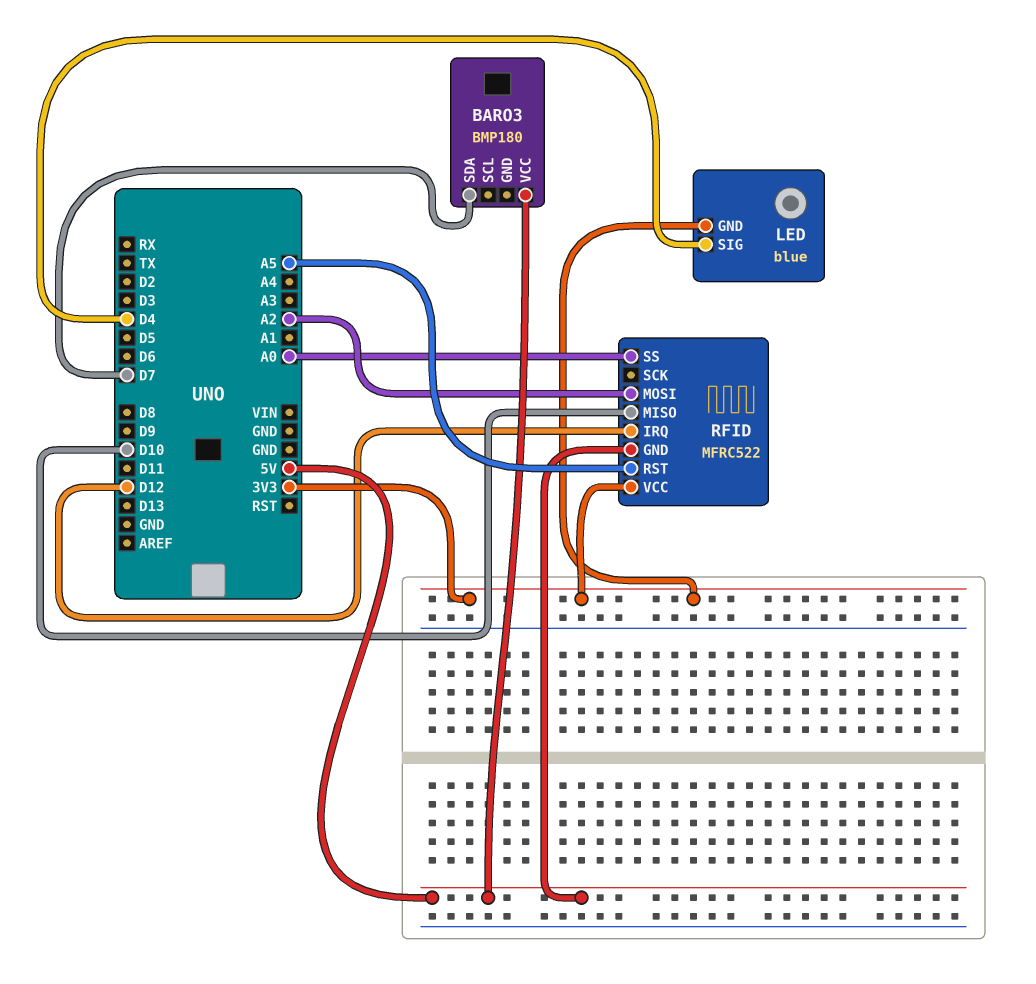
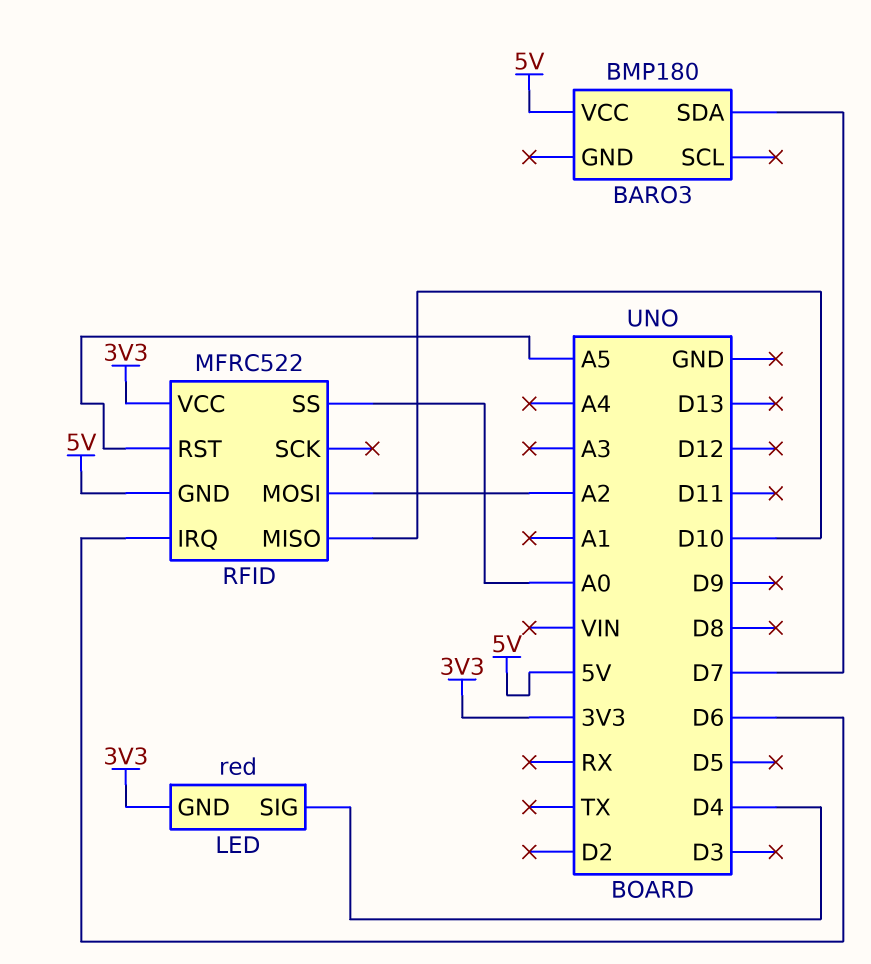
LED: blue -> red
RFID pin IRQ: D12 -> D6

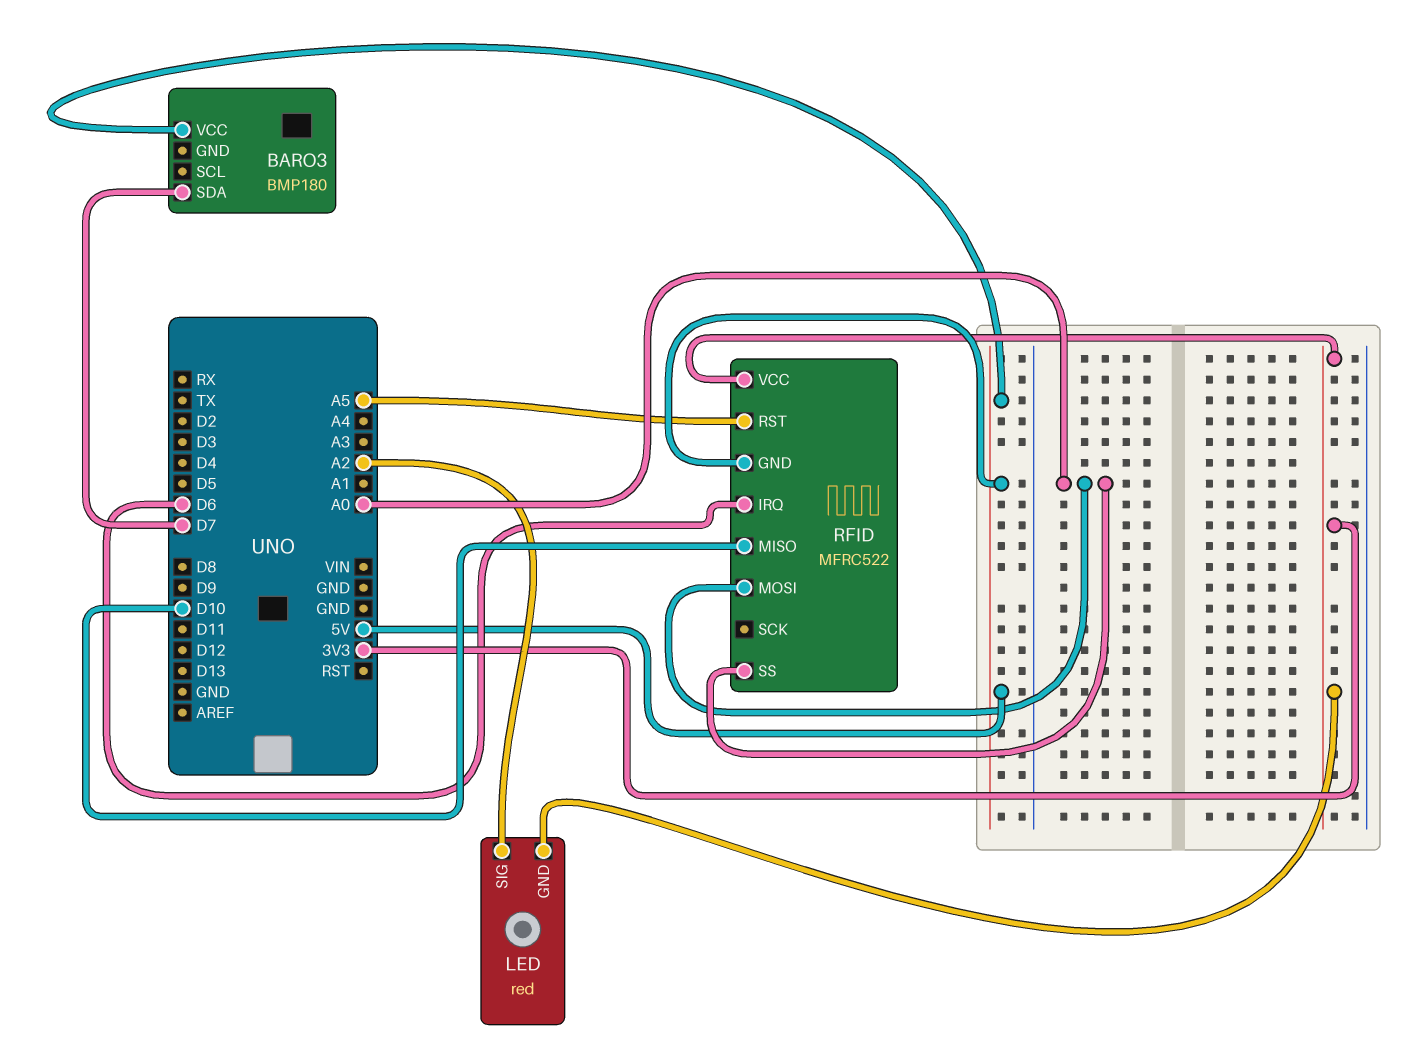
LED pin SIG: D4 -> A2
RFID pin MOSI: A2 -> A0

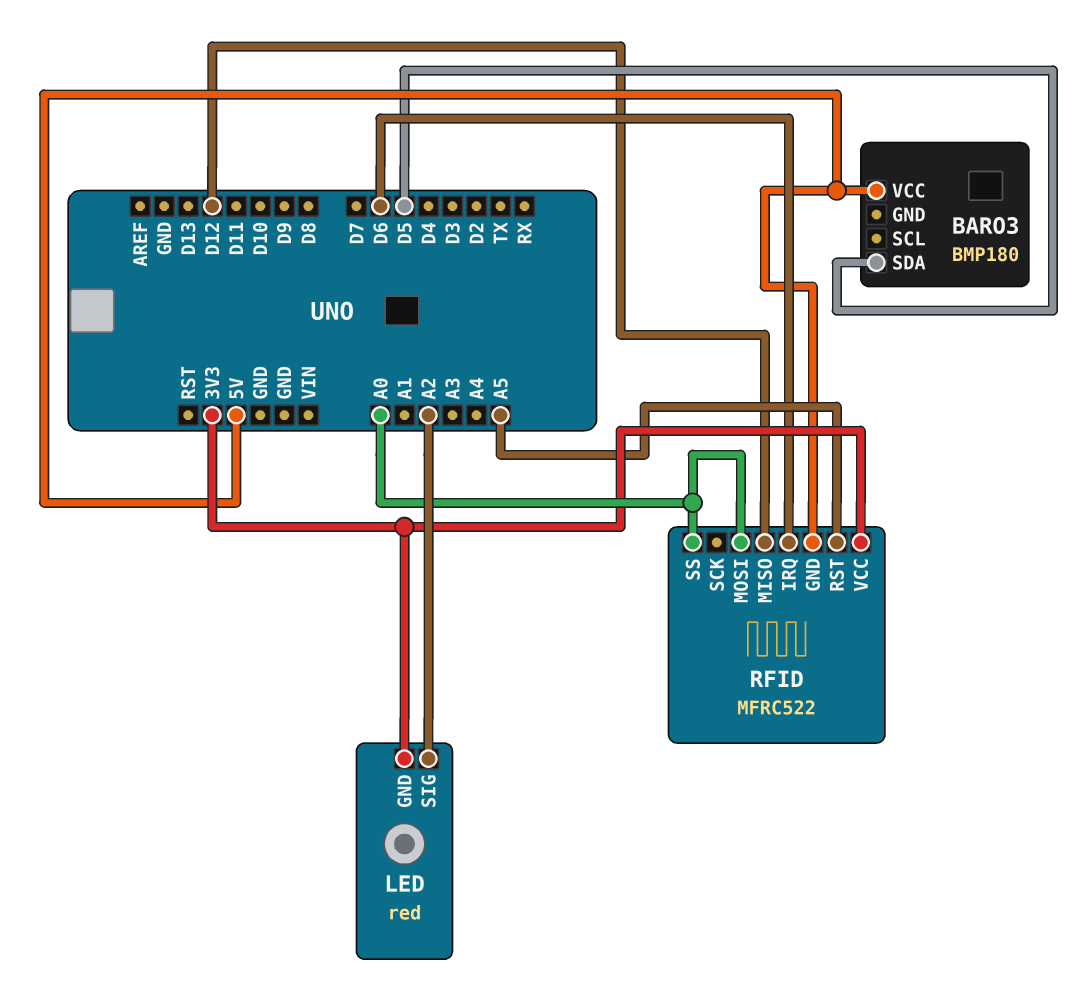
BARO3 pin SDA: D7 -> D5
RFID pin MISO: D10 -> D12

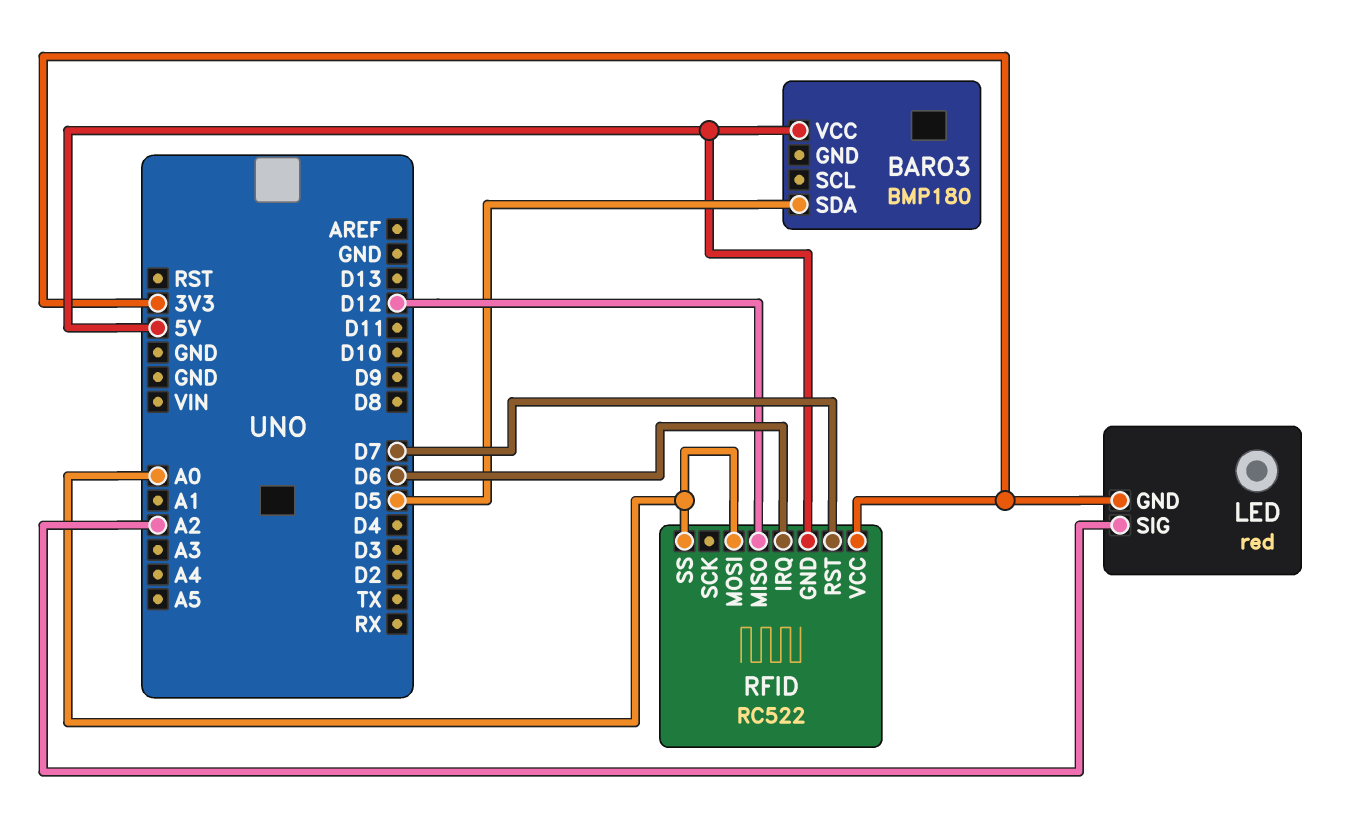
RFID: MFRC522 -> RC522
RFID pin RST: A5 -> D7

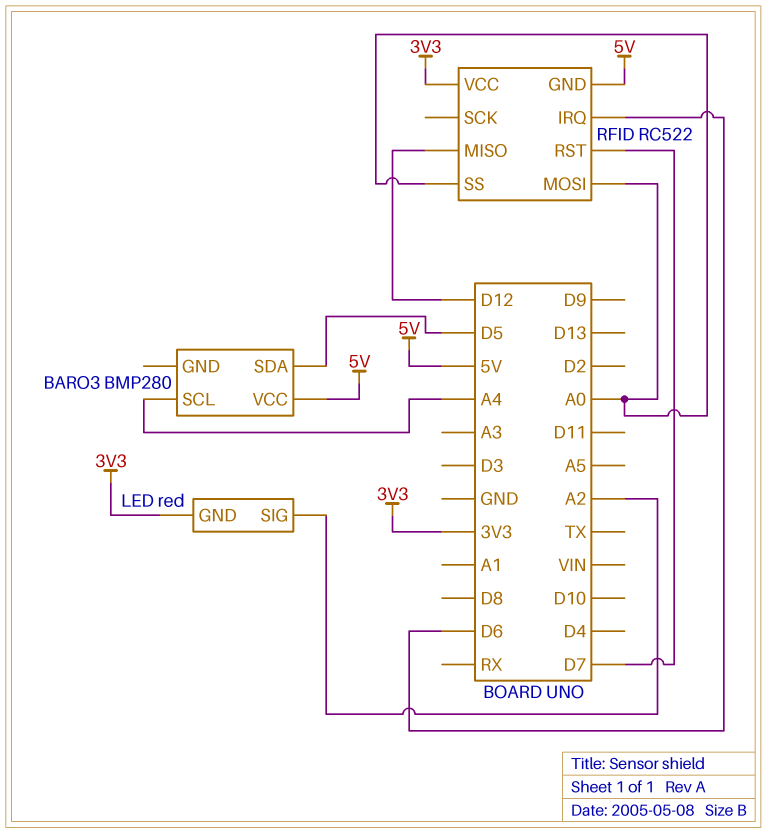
BARO3: BMP180 -> BMP280
BARO3 pin SCL: none -> A4

